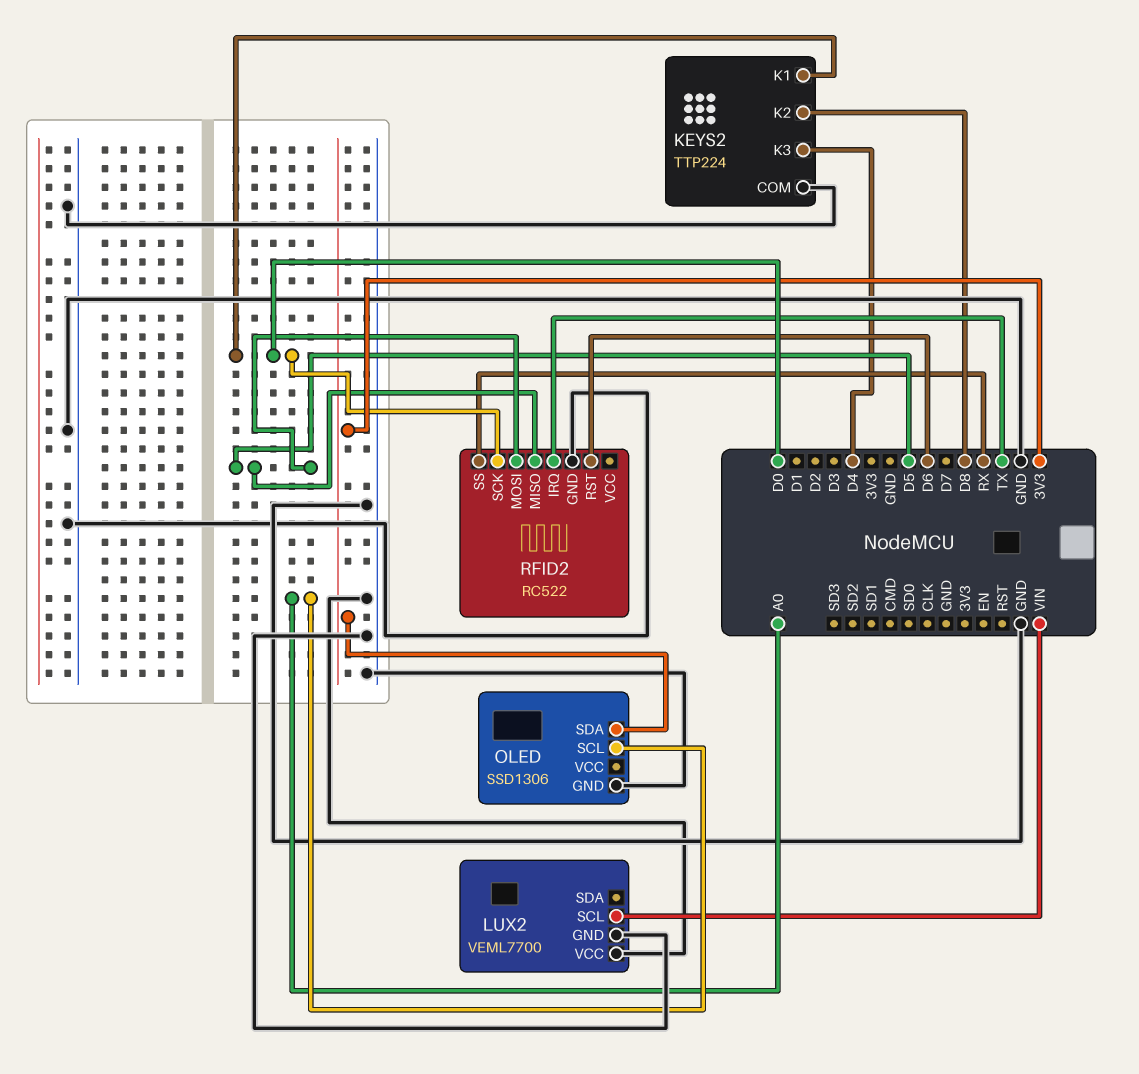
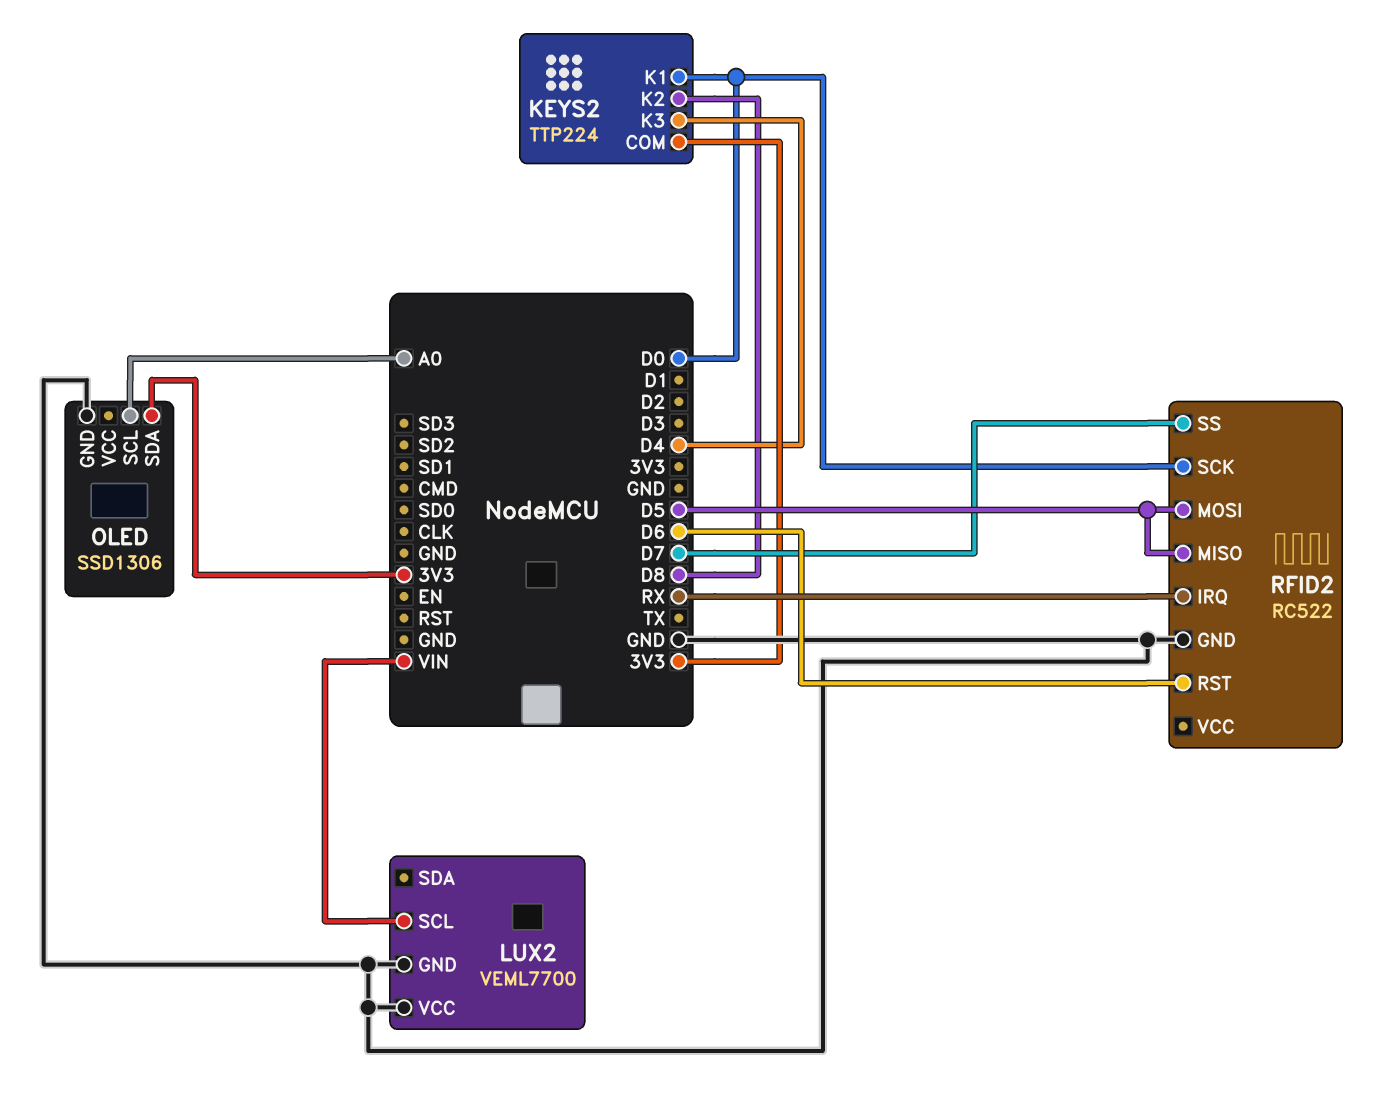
KEYS2 pin COM: GND -> 3V3
RFID2 pin IRQ: TX -> RX
RFID2 pin SS: RX -> D7

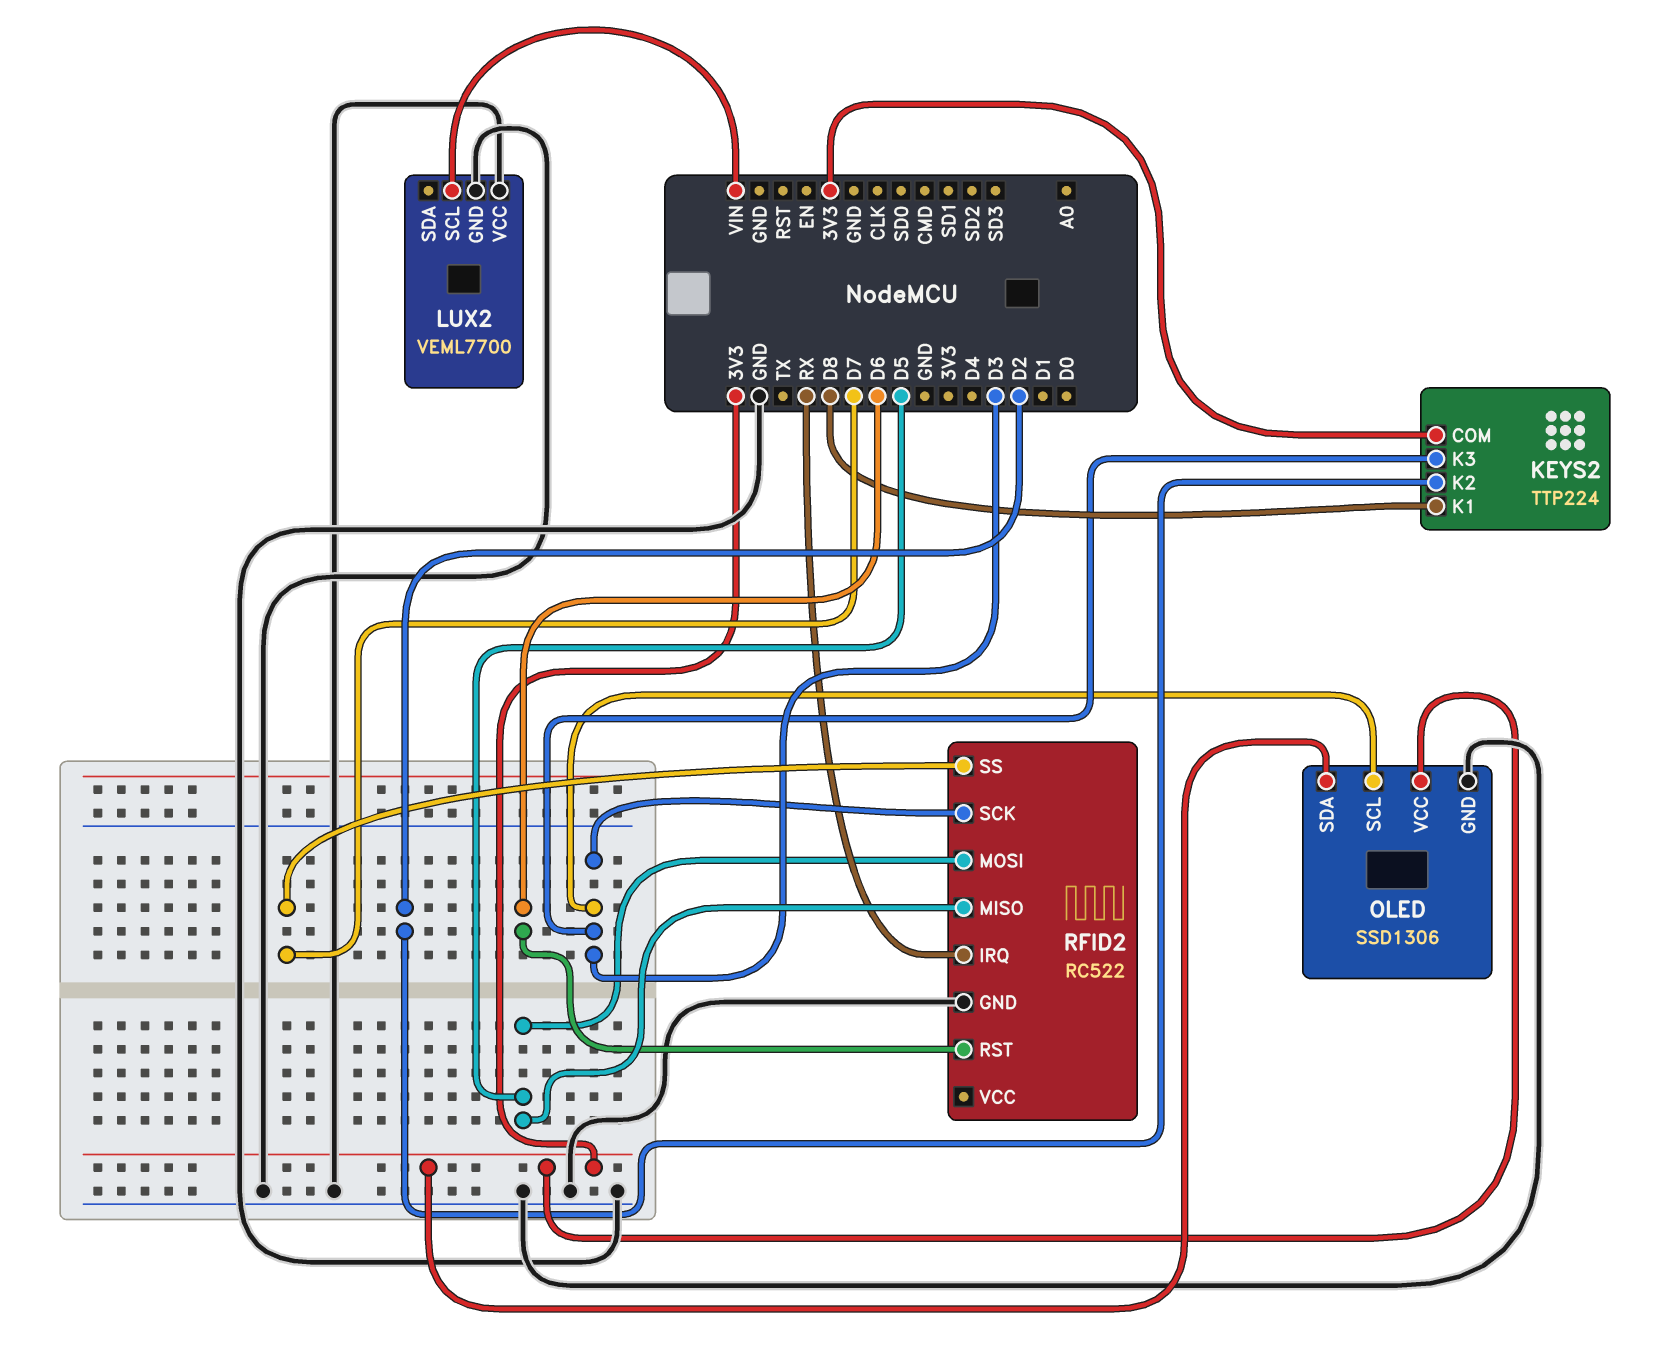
KEYS2 pin K1: D0 -> D8
KEYS2 pin K2: D8 -> D2
KEYS2 pin K3: D4 -> D3
OLED pin SCL: A0 -> D3
OLED pin VCC: none -> 3V3
RFID2 pin SCK: D0 -> D3

